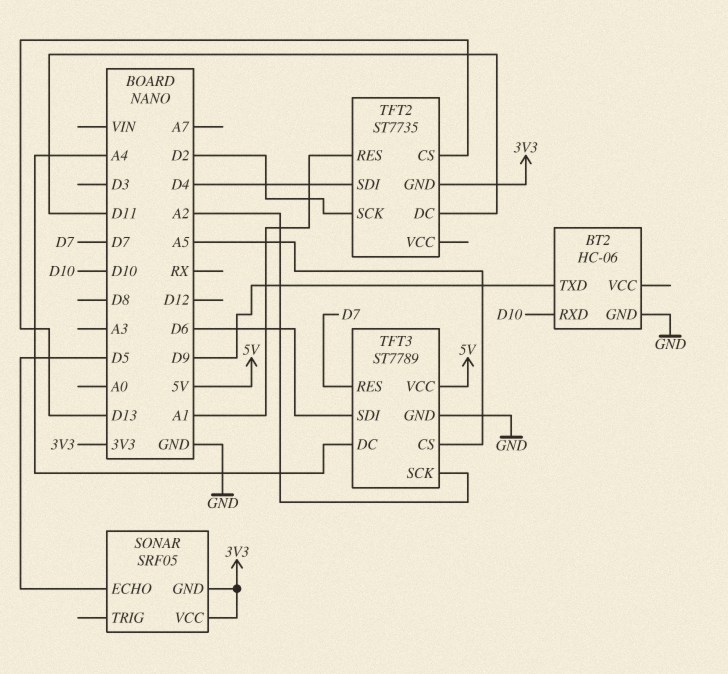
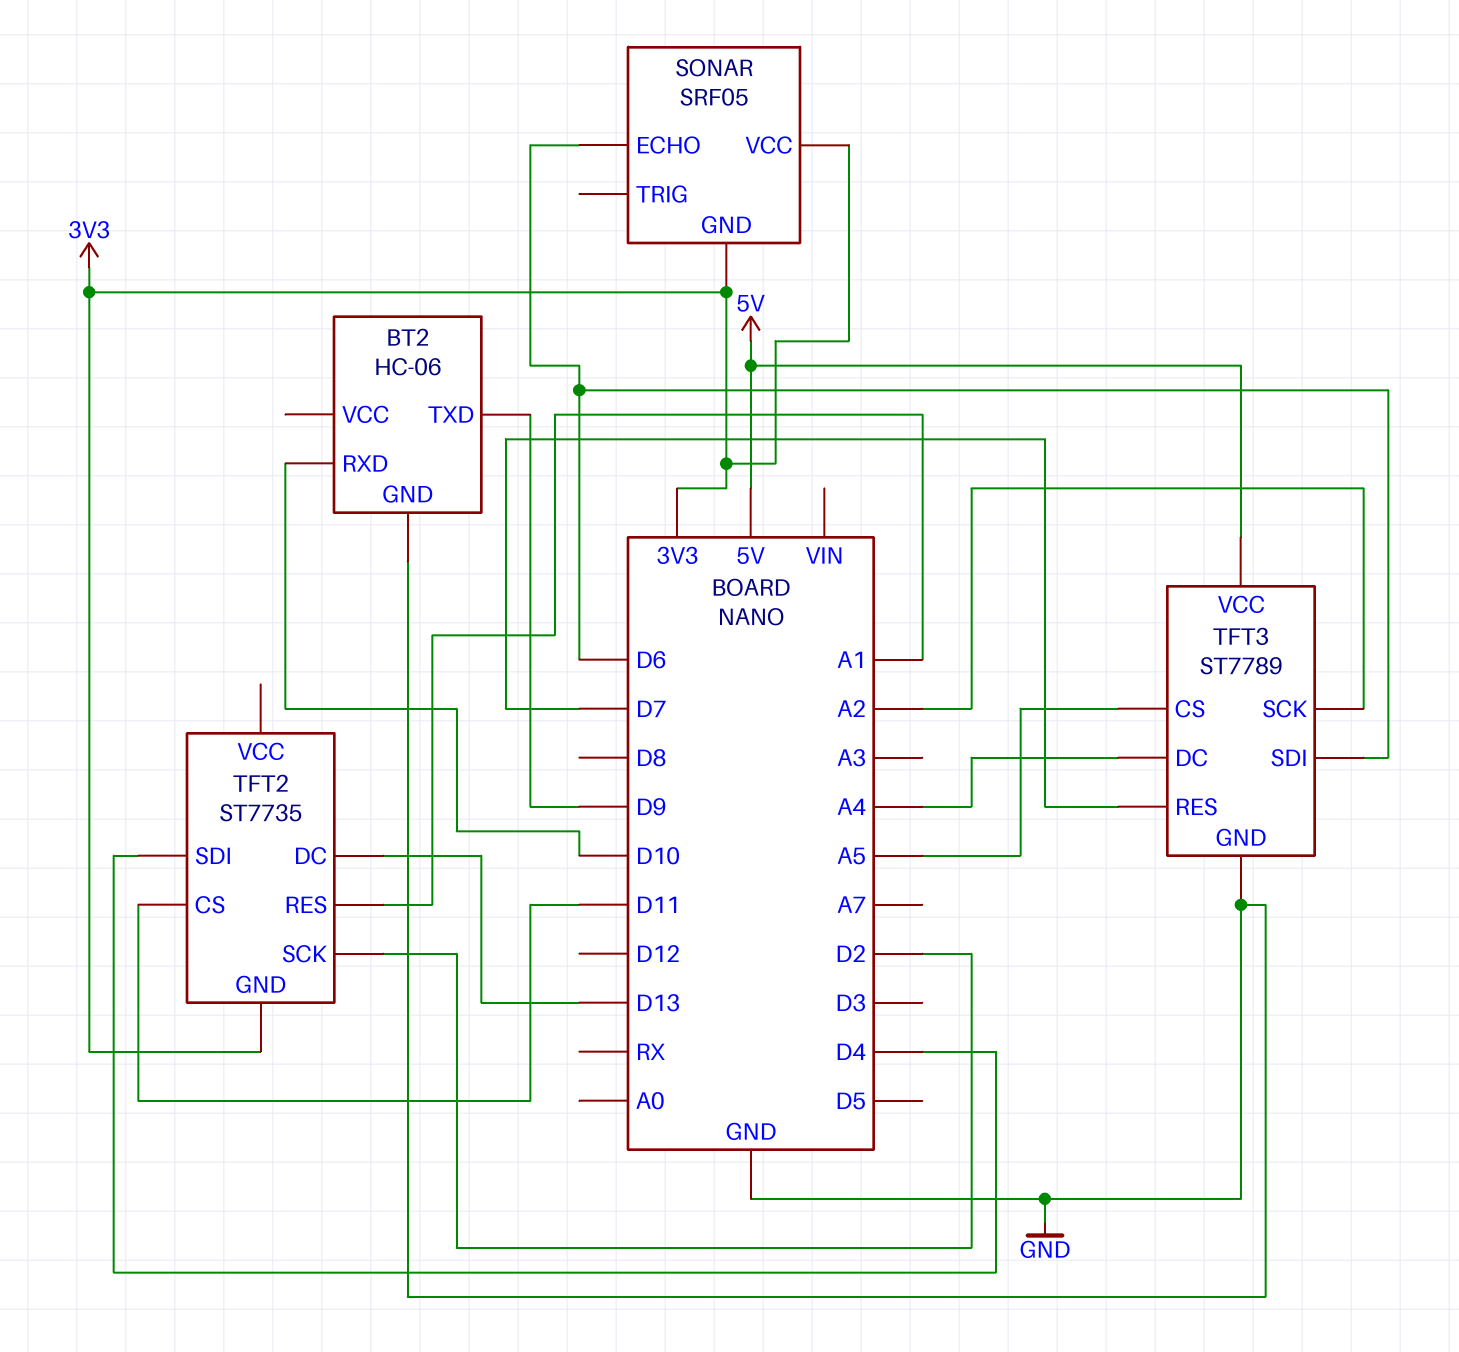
SONAR pin ECHO: D5 -> D6
TFT2 pin CS: D13 -> D11
TFT2 pin DC: D11 -> D13

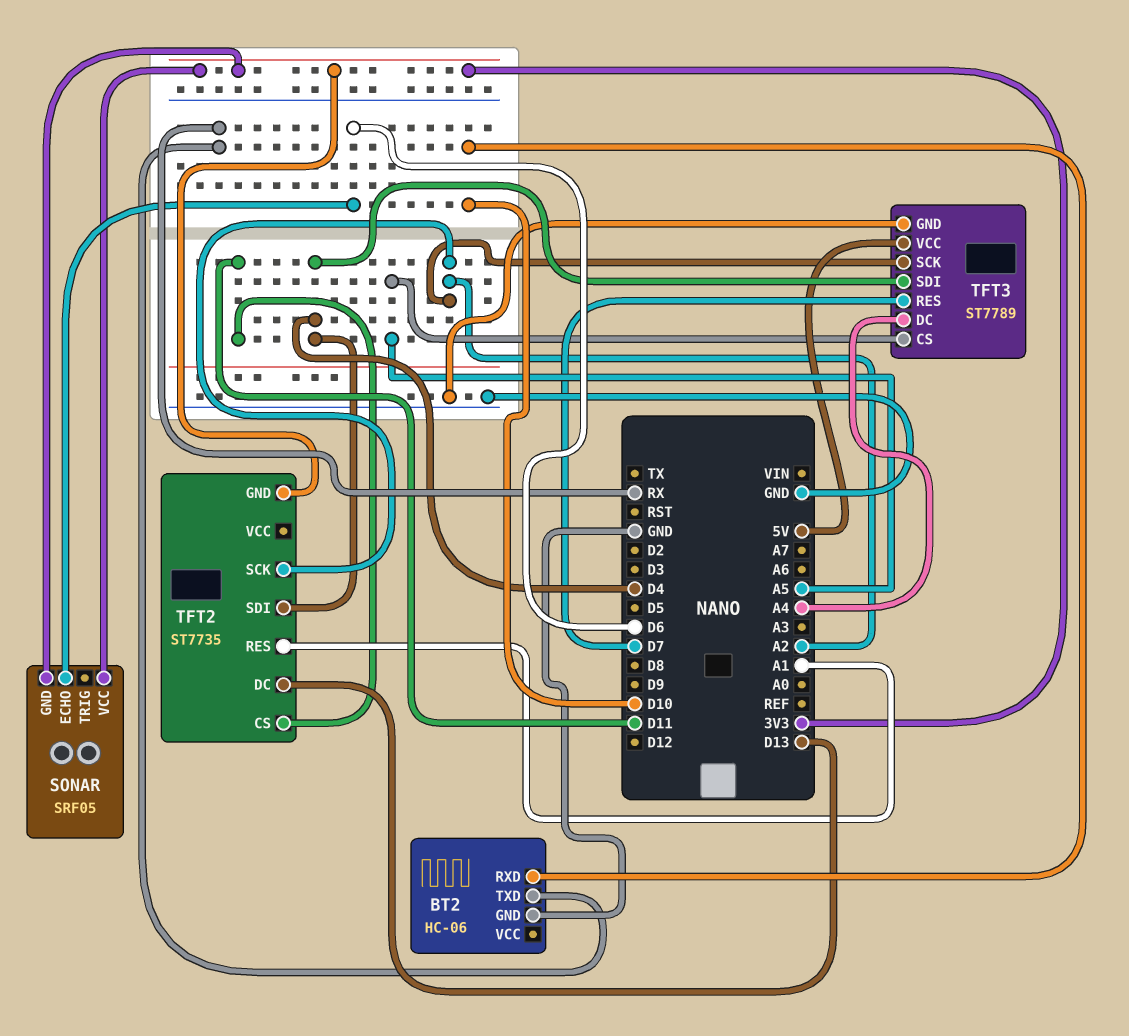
BT2 pin TXD: D9 -> RX
TFT2 pin SCK: D2 -> A2
TFT3 pin SDI: D6 -> D4

